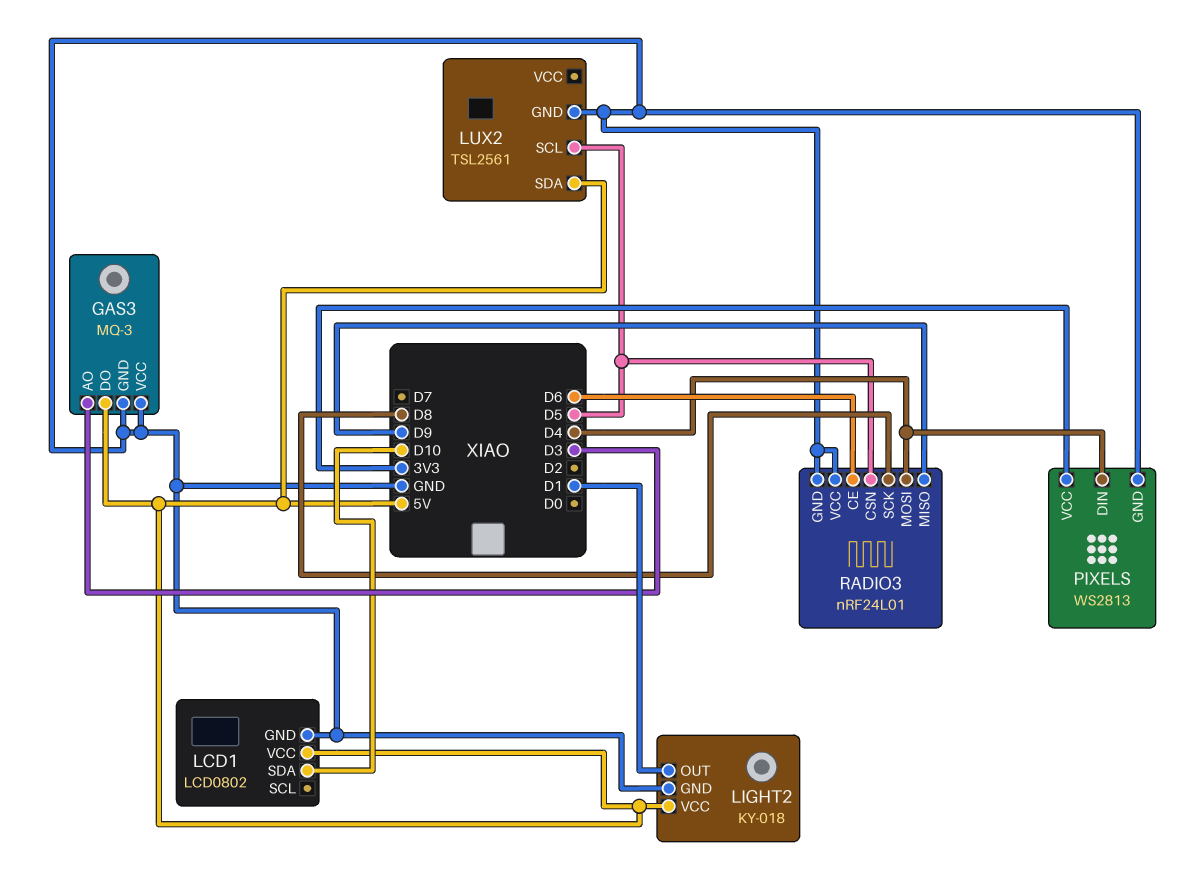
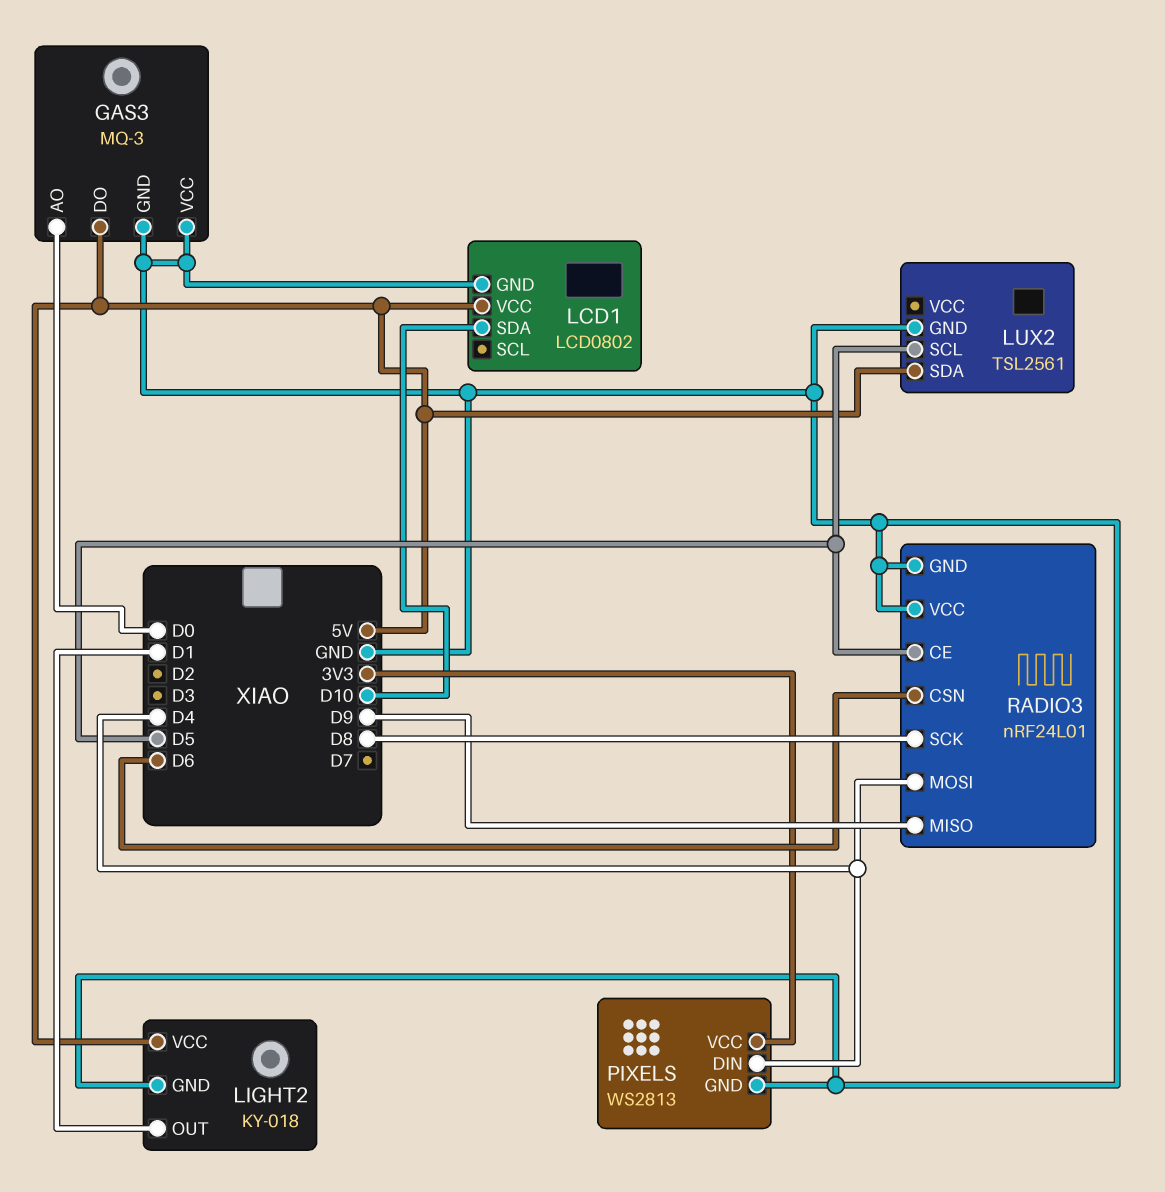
GAS3 pin AO: D3 -> D0
RADIO3 pin CE: D6 -> D5
RADIO3 pin CSN: D5 -> D6

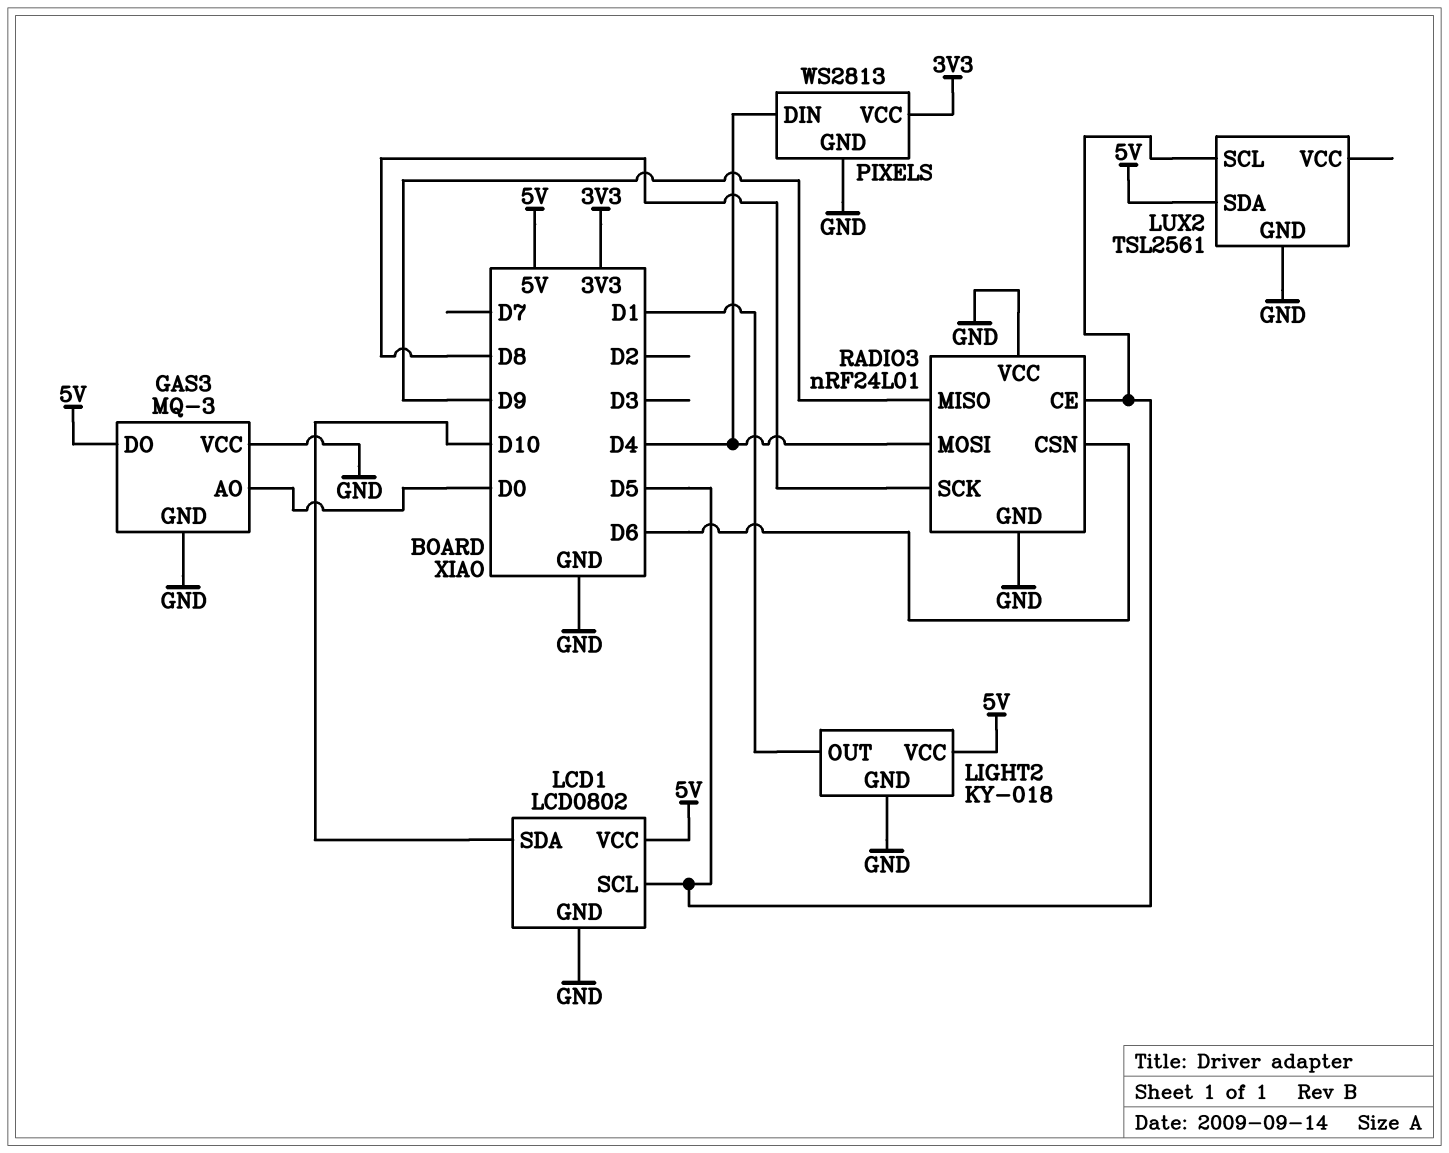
LCD1 pin SCL: none -> D5

